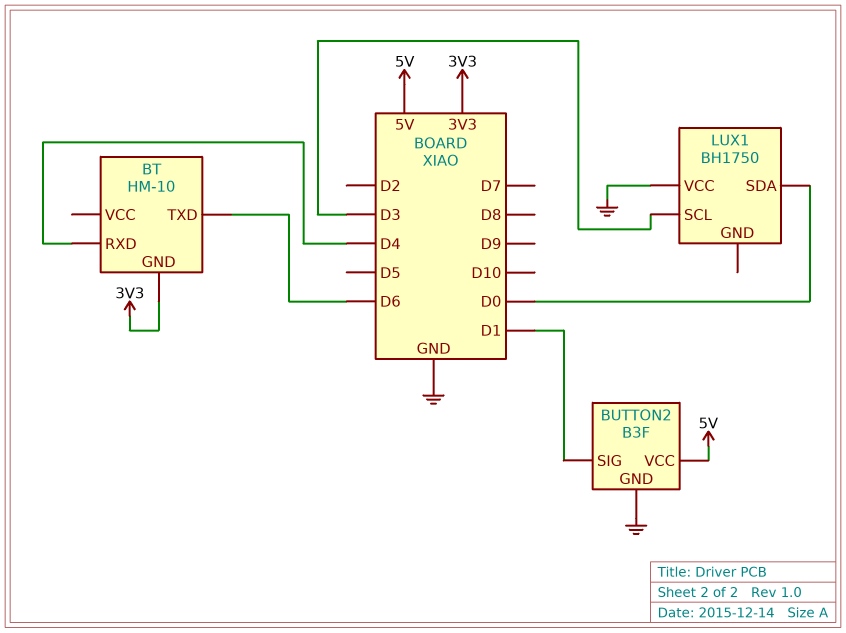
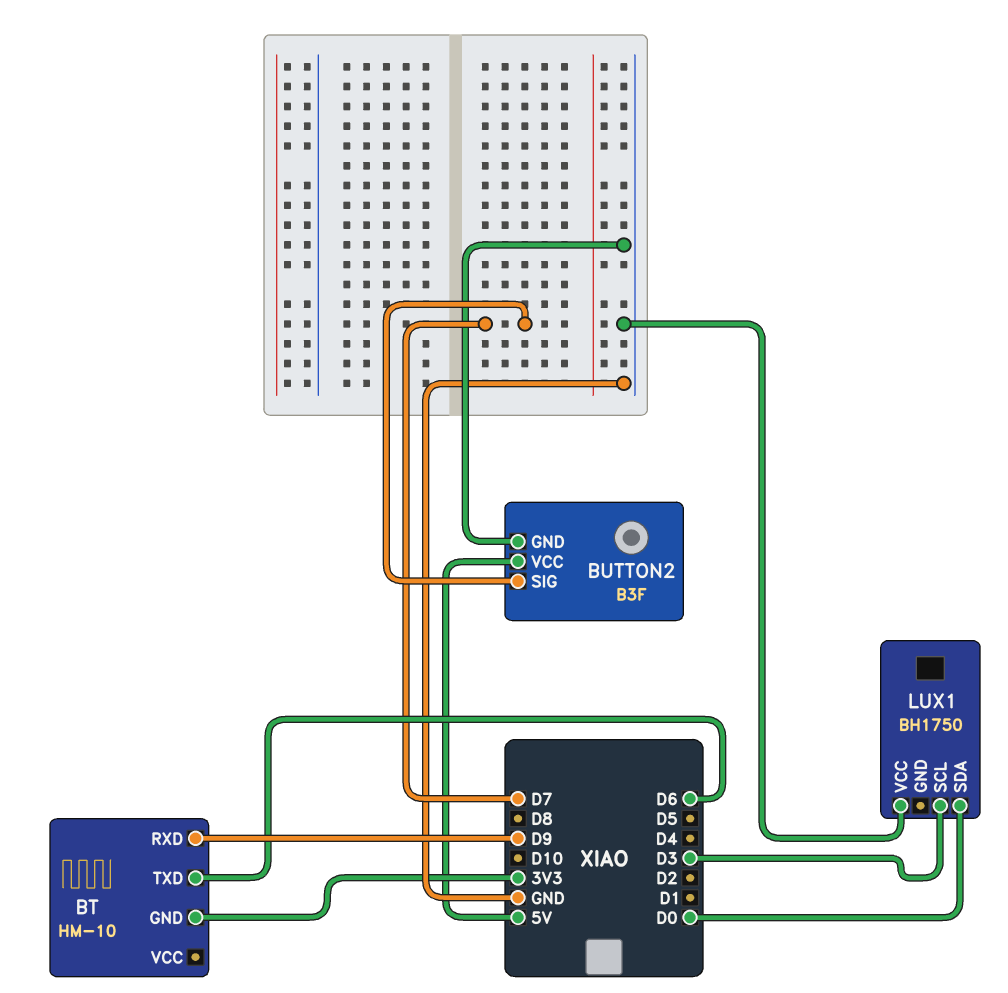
BT pin RXD: D4 -> D9
BUTTON2 pin SIG: D1 -> D7

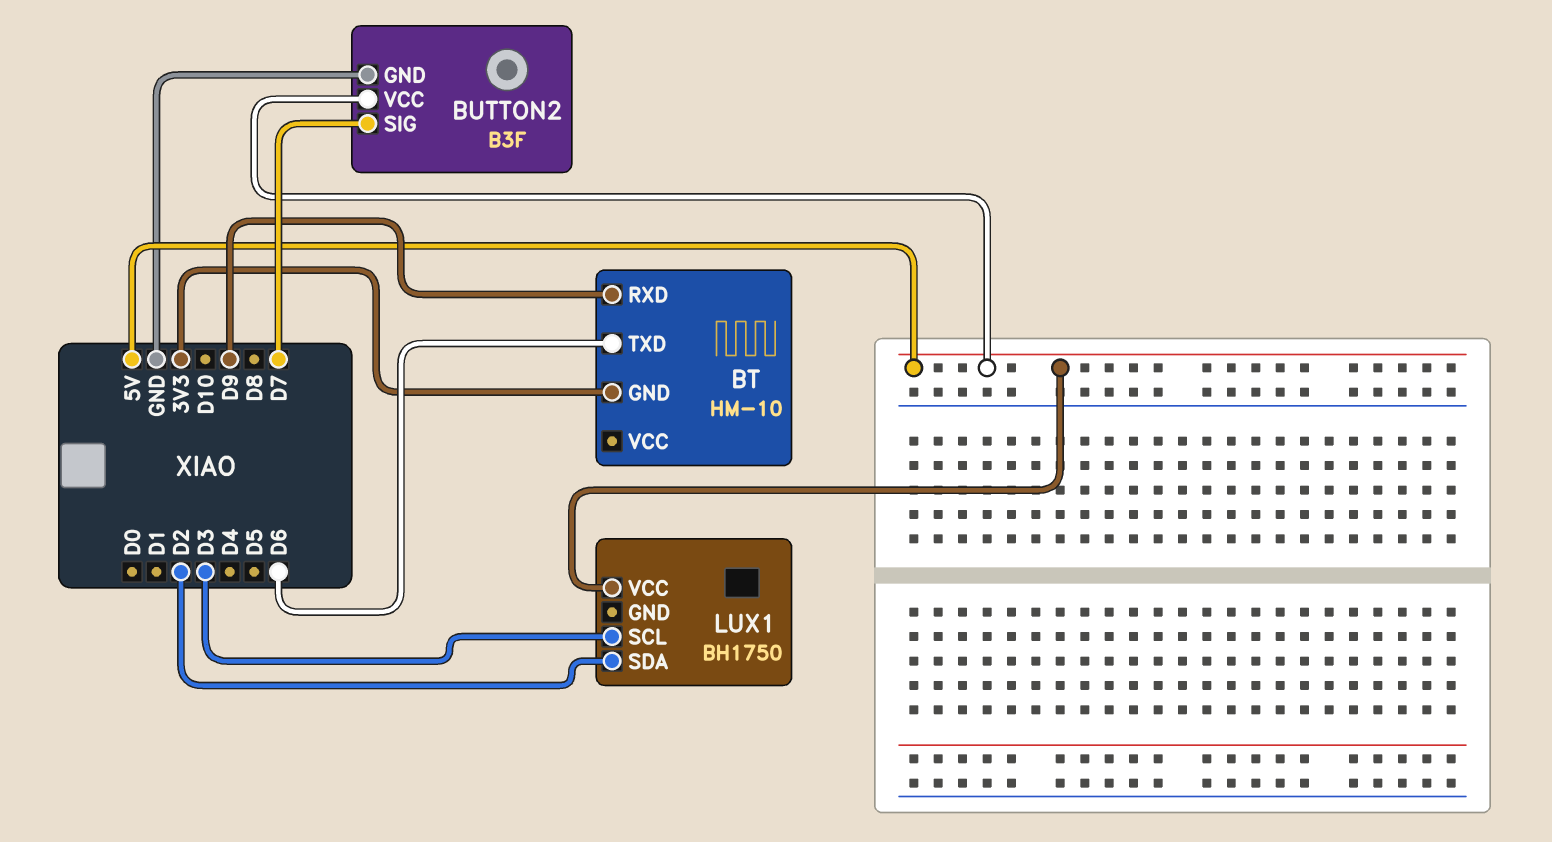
LUX1 pin SDA: D0 -> D2
LUX1 pin VCC: GND -> 5V

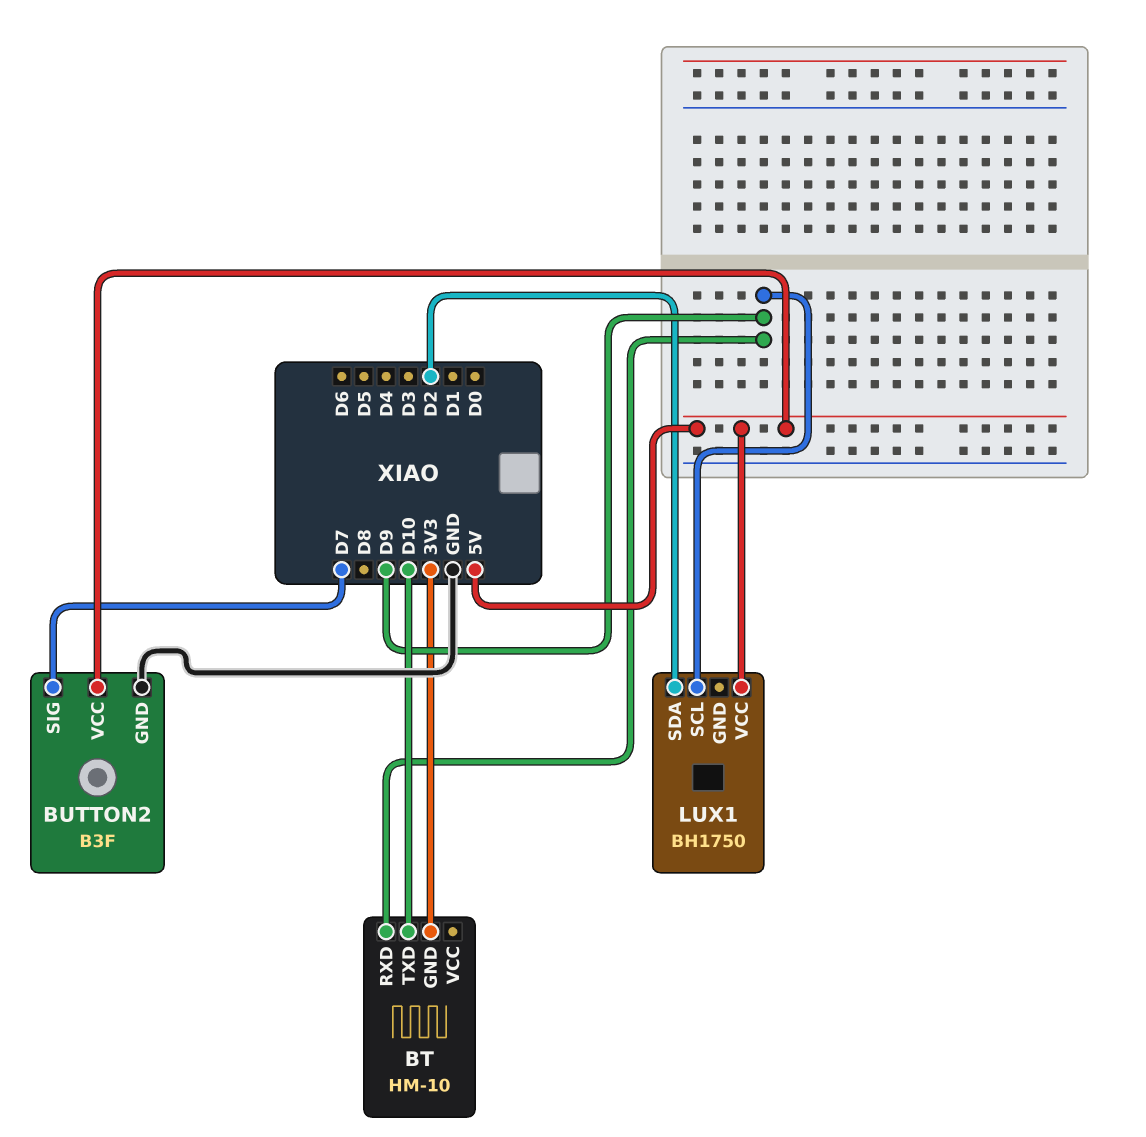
BT pin TXD: D6 -> D10
LUX1 pin SCL: D3 -> D9

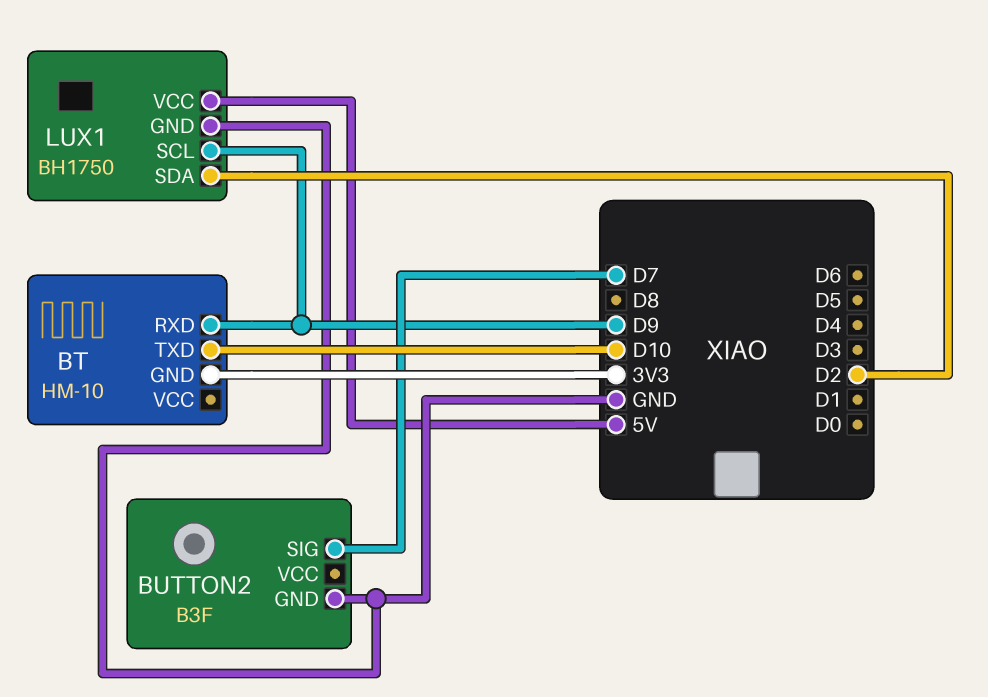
BUTTON2 pin VCC: 5V -> none
LUX1 pin GND: none -> GND

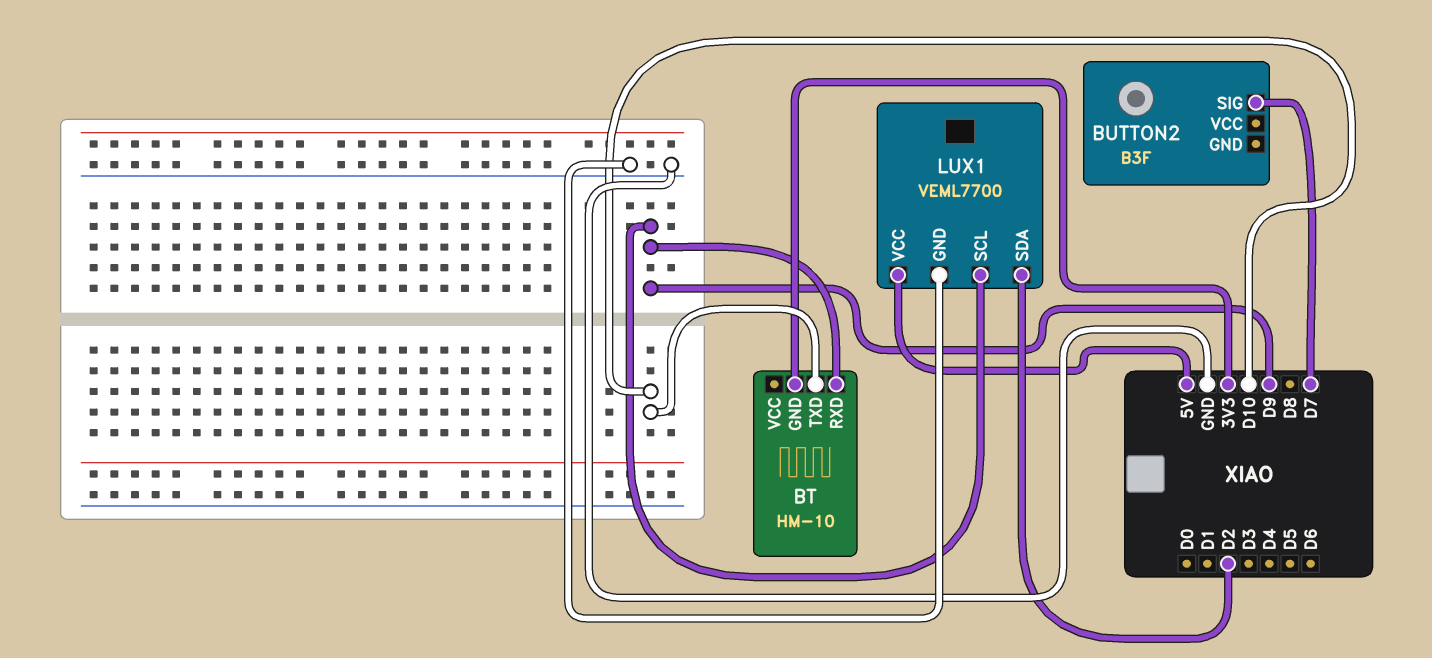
BUTTON2 pin GND: GND -> none
LUX1: BH1750 -> VEML7700

